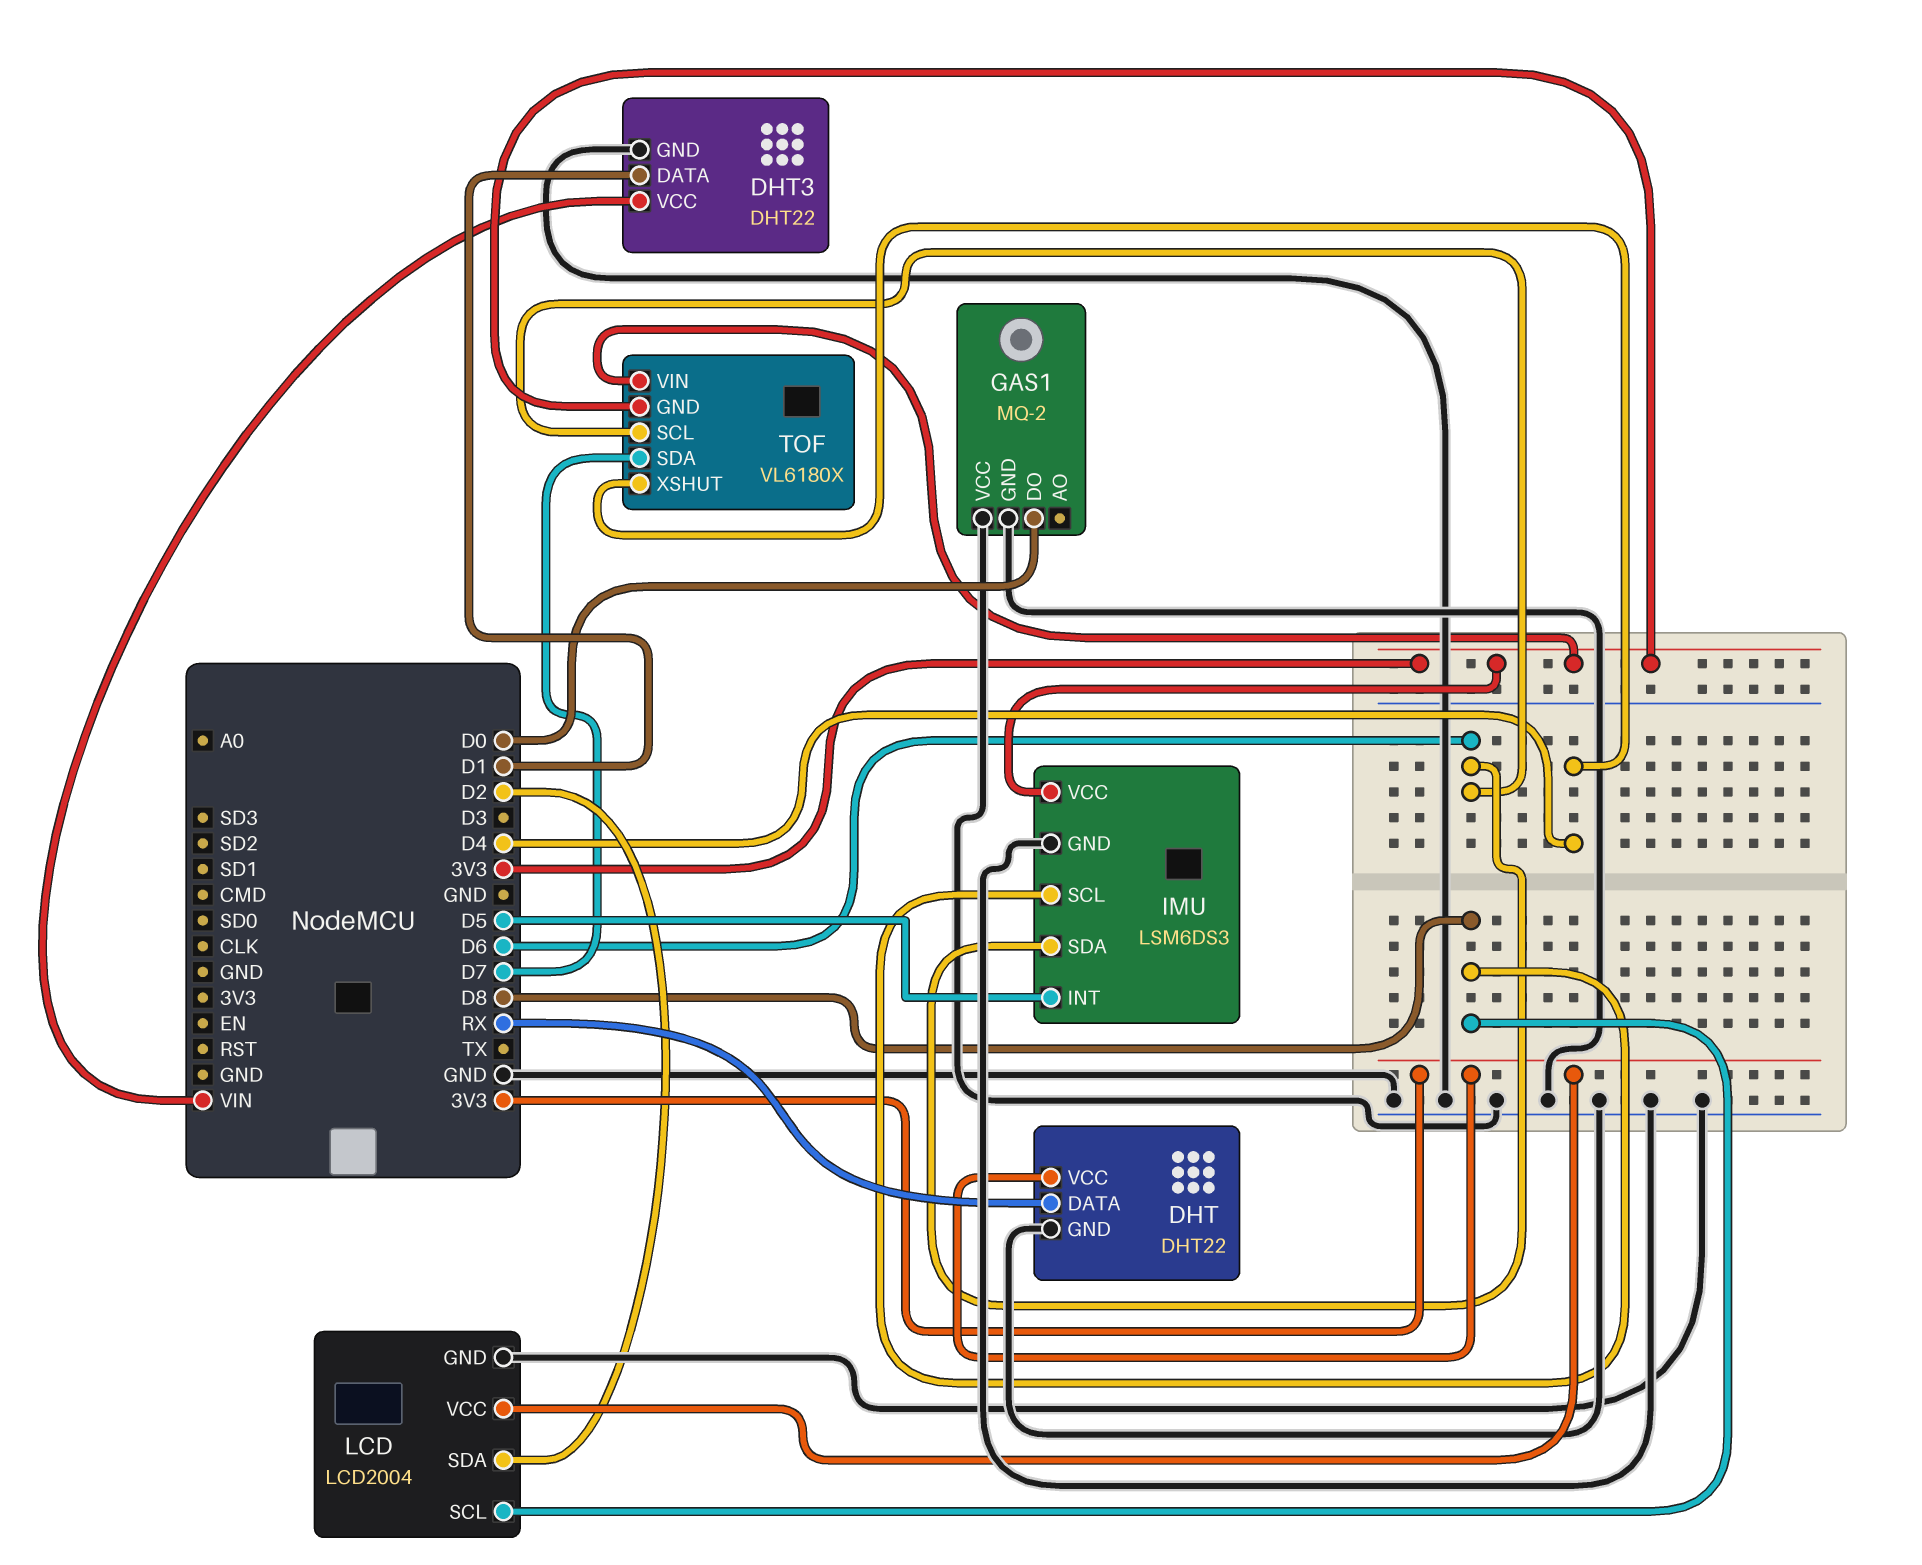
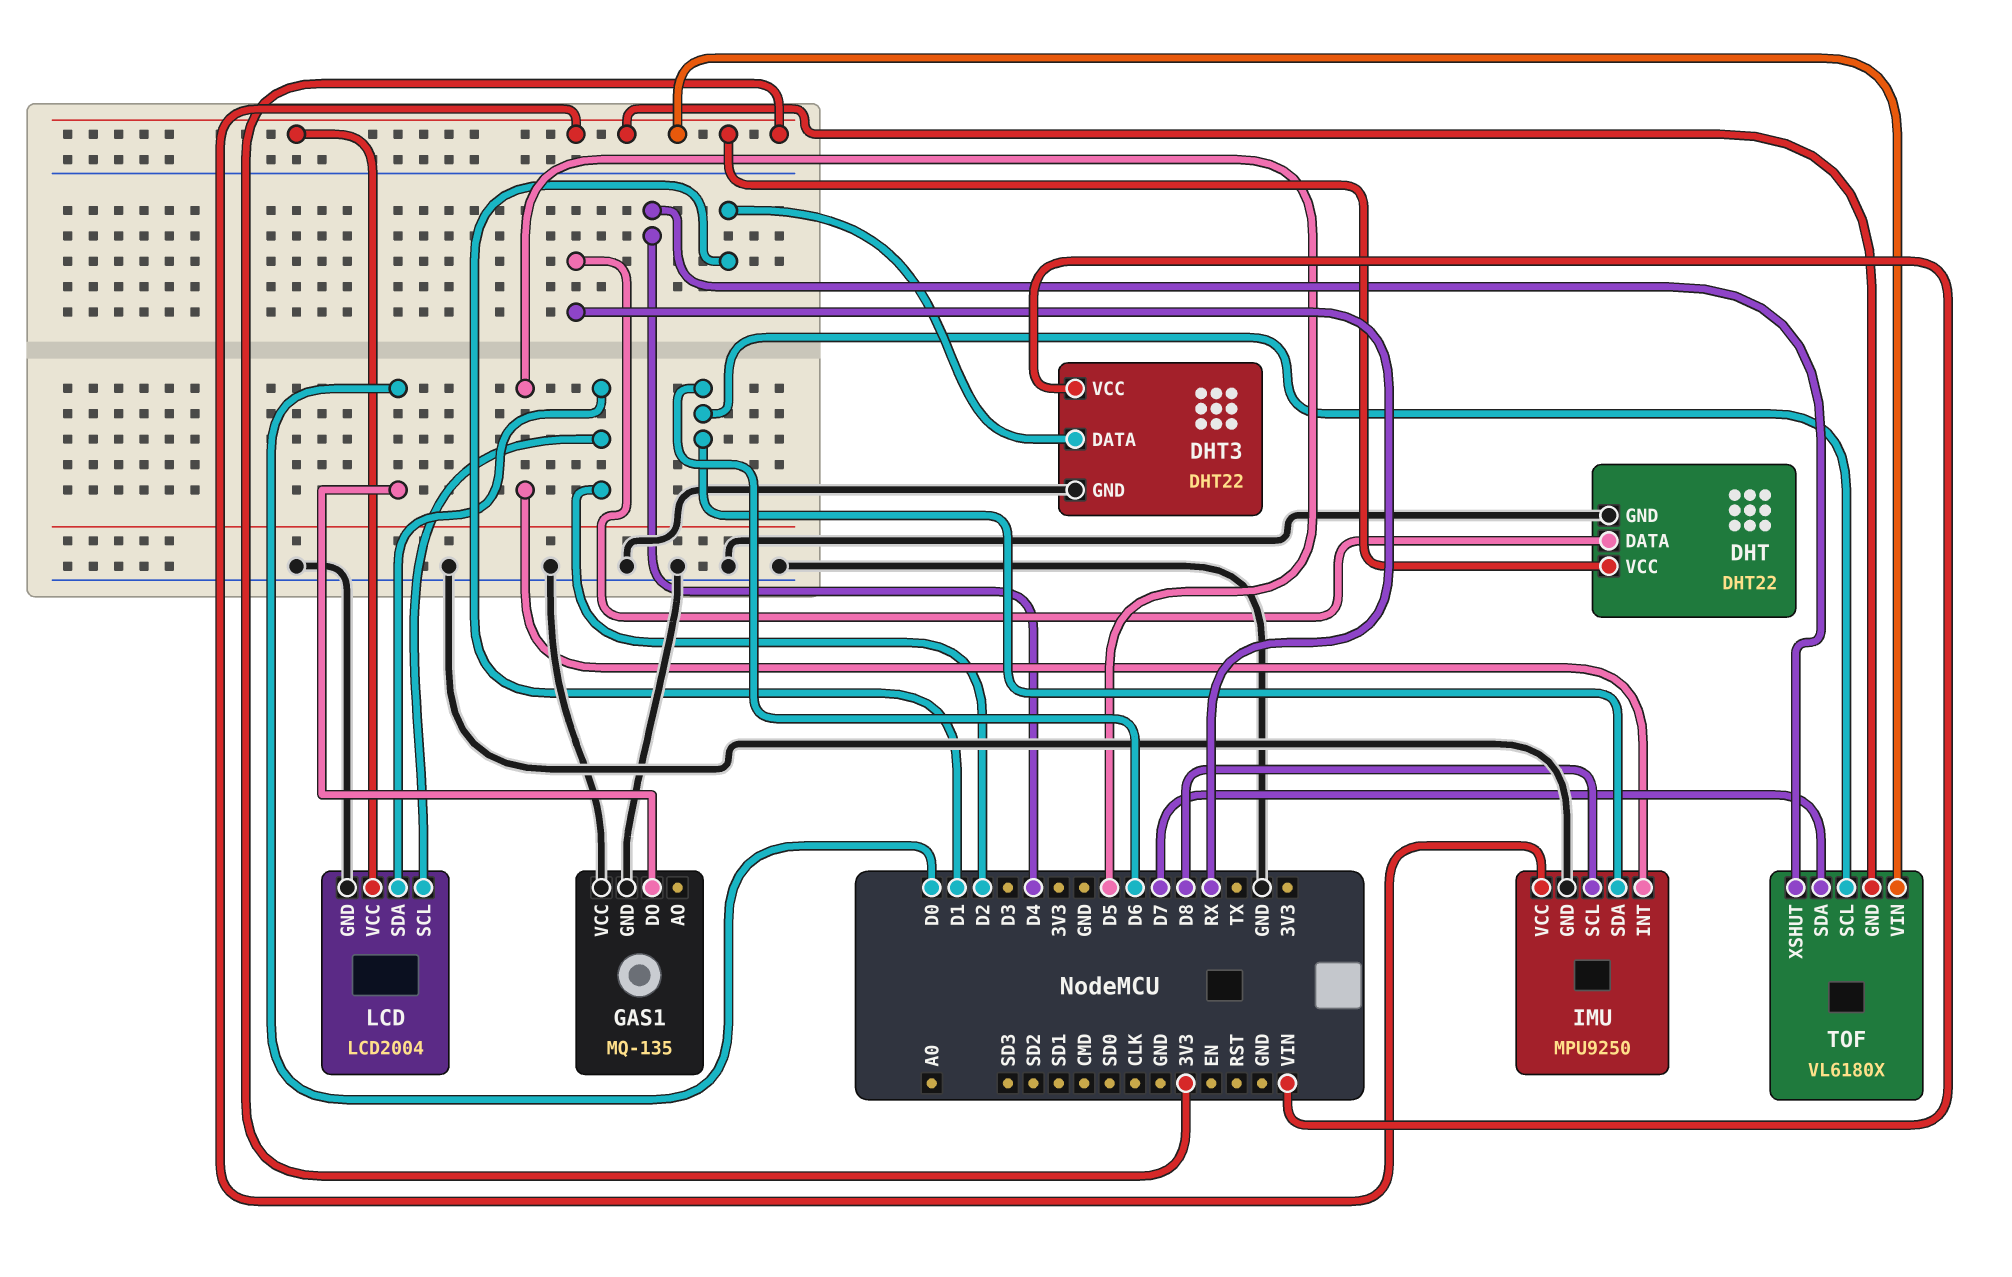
GAS1: MQ-2 -> MQ-135
IMU: LSM6DS3 -> MPU9250
LCD pin SCL: D8 -> D2

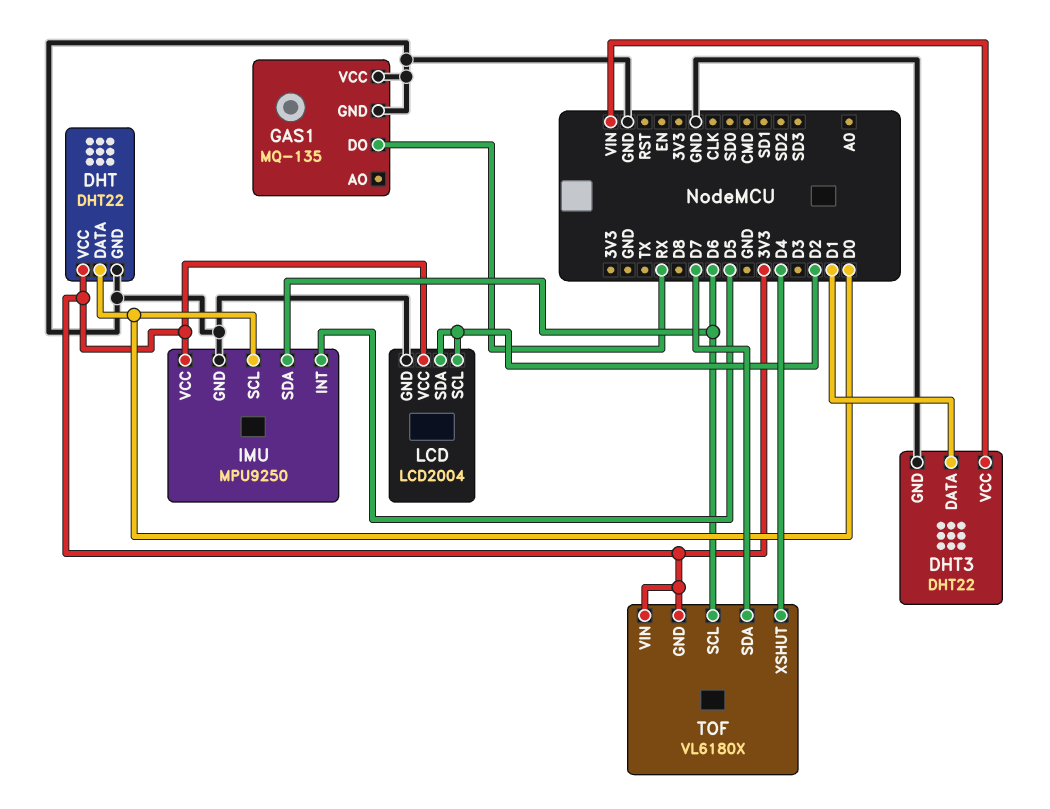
DHT pin DATA: RX -> D0
GAS1 pin DO: D0 -> RX
IMU pin SCL: D8 -> D0

